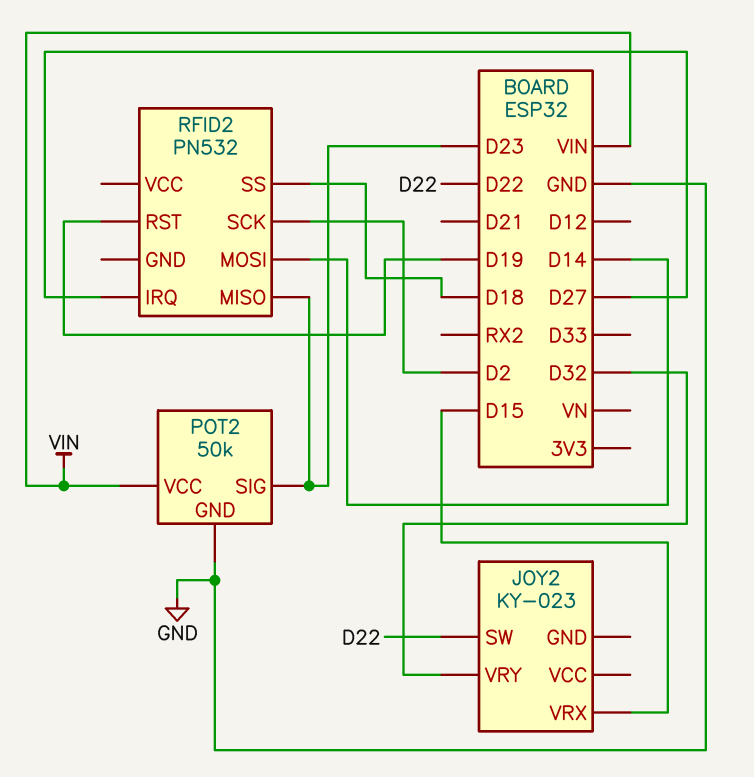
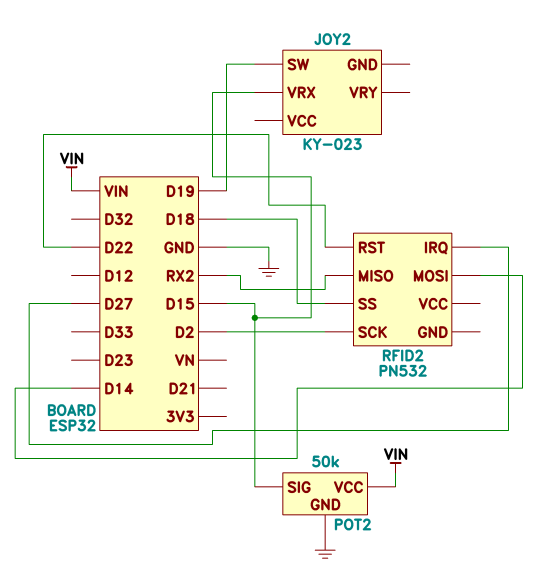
JOY2 pin SW: D22 -> D19
JOY2 pin VRY: D32 -> none
POT2 pin SIG: D23 -> D15
RFID2 pin MISO: D23 -> RX2
RFID2 pin RST: D19 -> D22

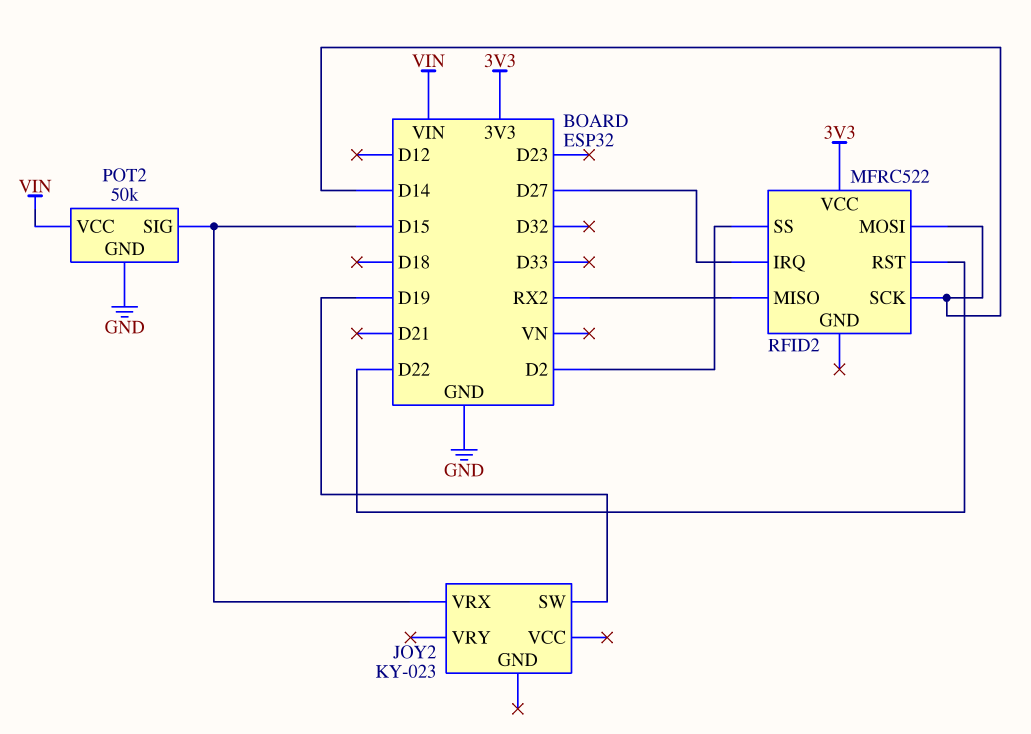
RFID2: PN532 -> MFRC522
RFID2 pin SCK: D2 -> D14
RFID2 pin SS: D18 -> D2
RFID2 pin VCC: none -> 3V3

